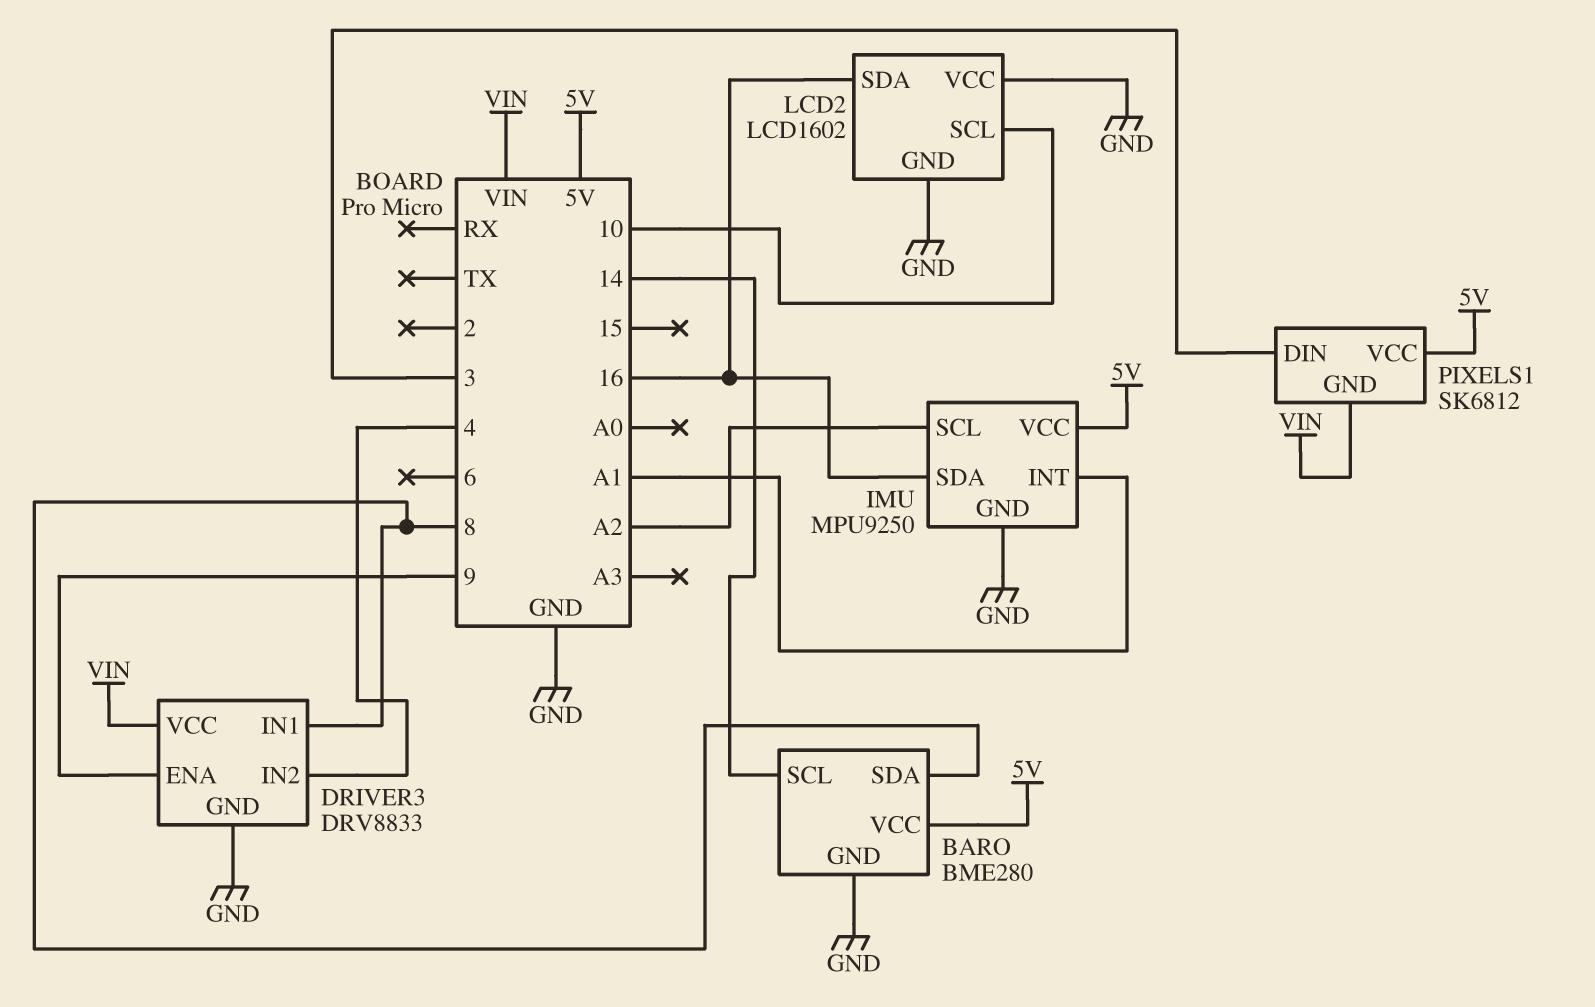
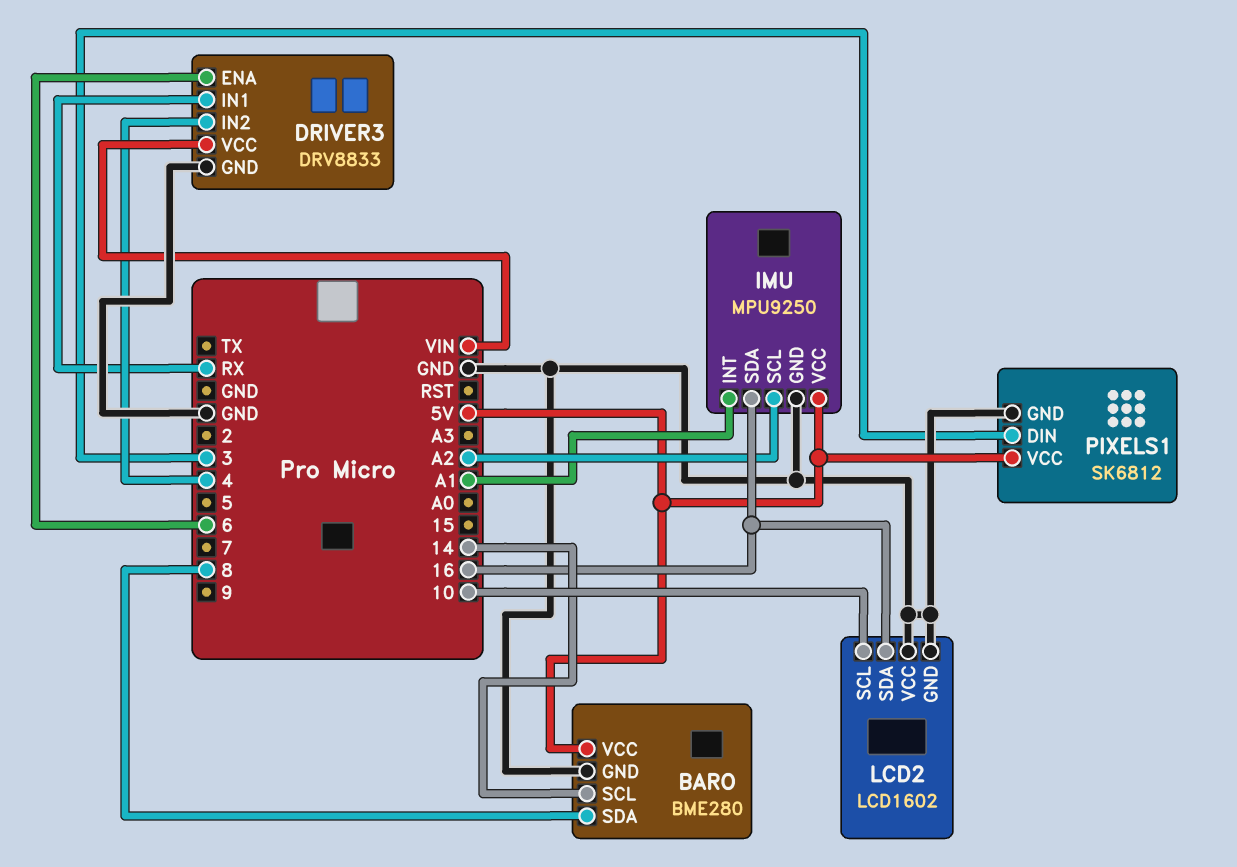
DRIVER3 pin ENA: 9 -> 6
DRIVER3 pin IN1: 8 -> RX
PIXELS1 pin GND: VIN -> GND

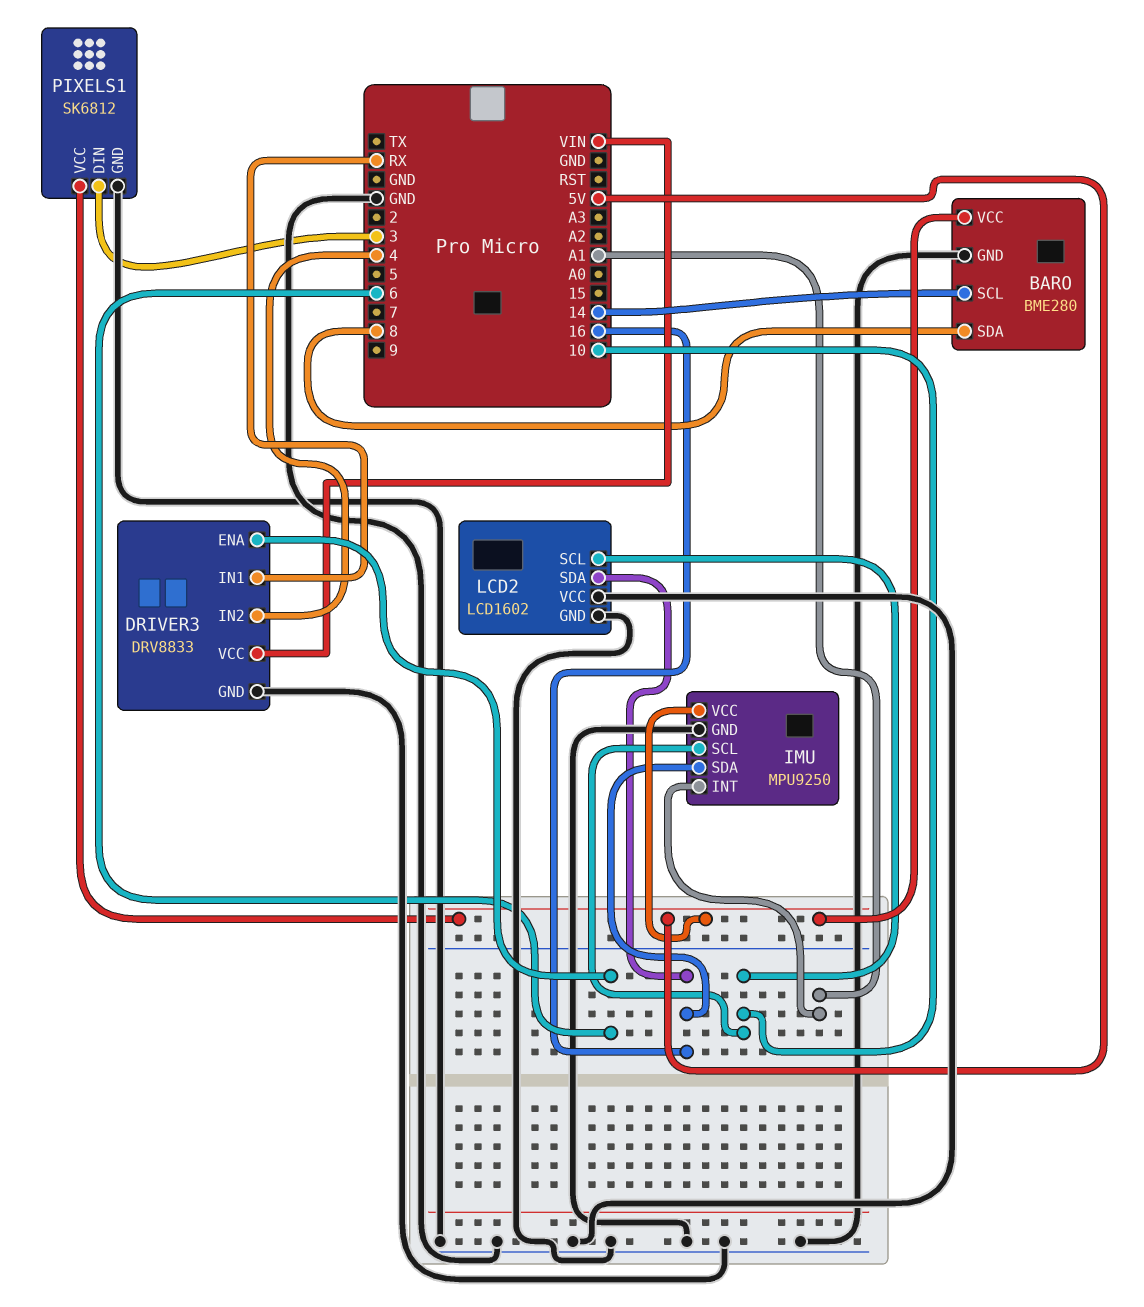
IMU pin SCL: A2 -> 10

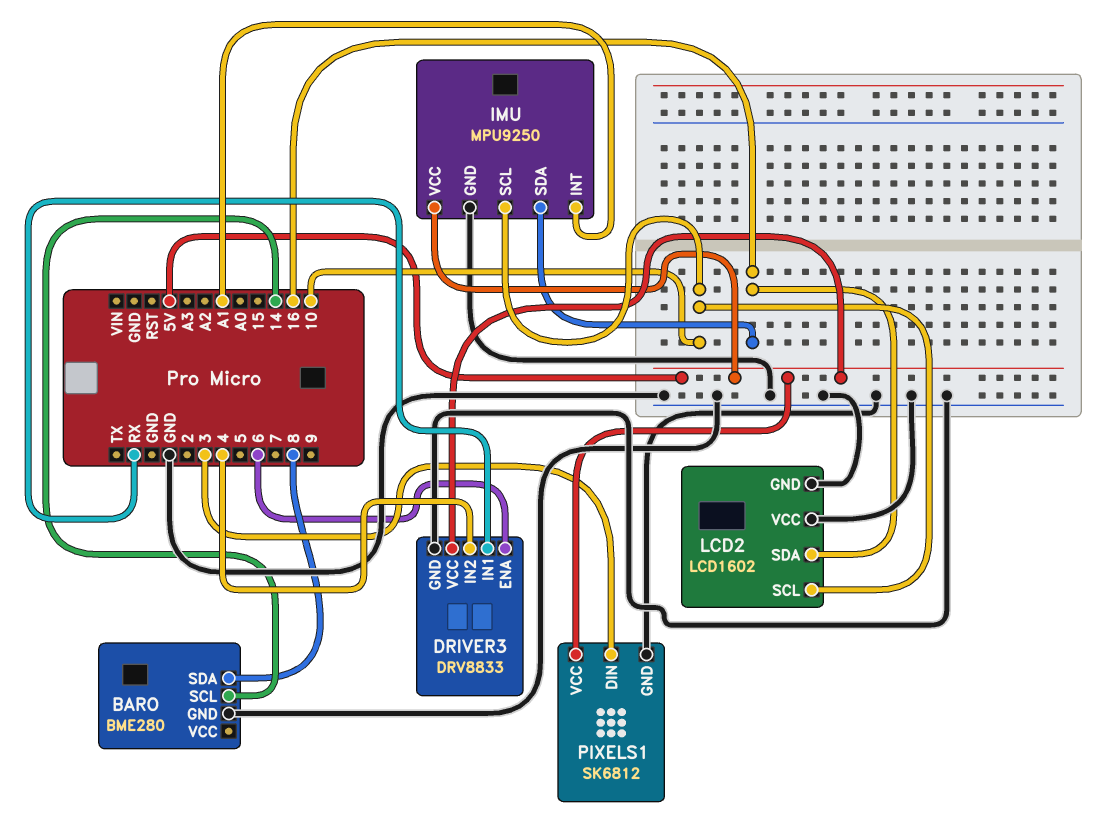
BARO pin VCC: 5V -> none
DRIVER3 pin VCC: VIN -> 5V

